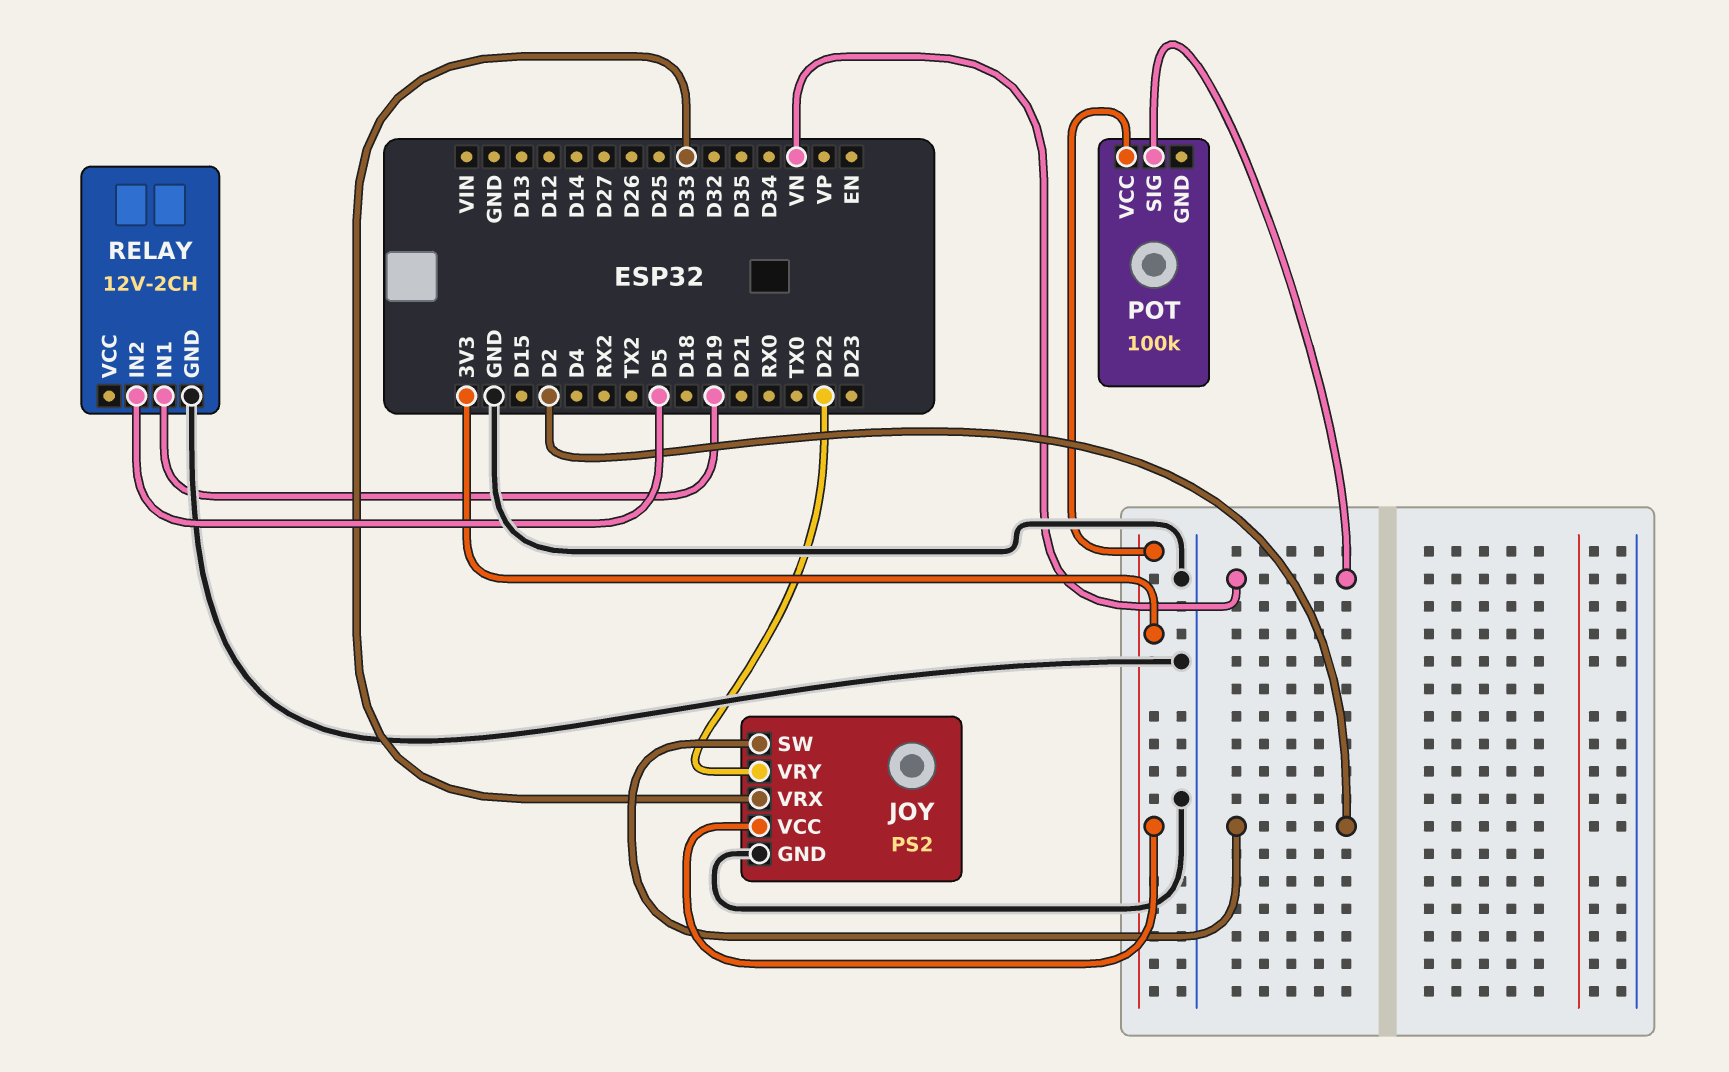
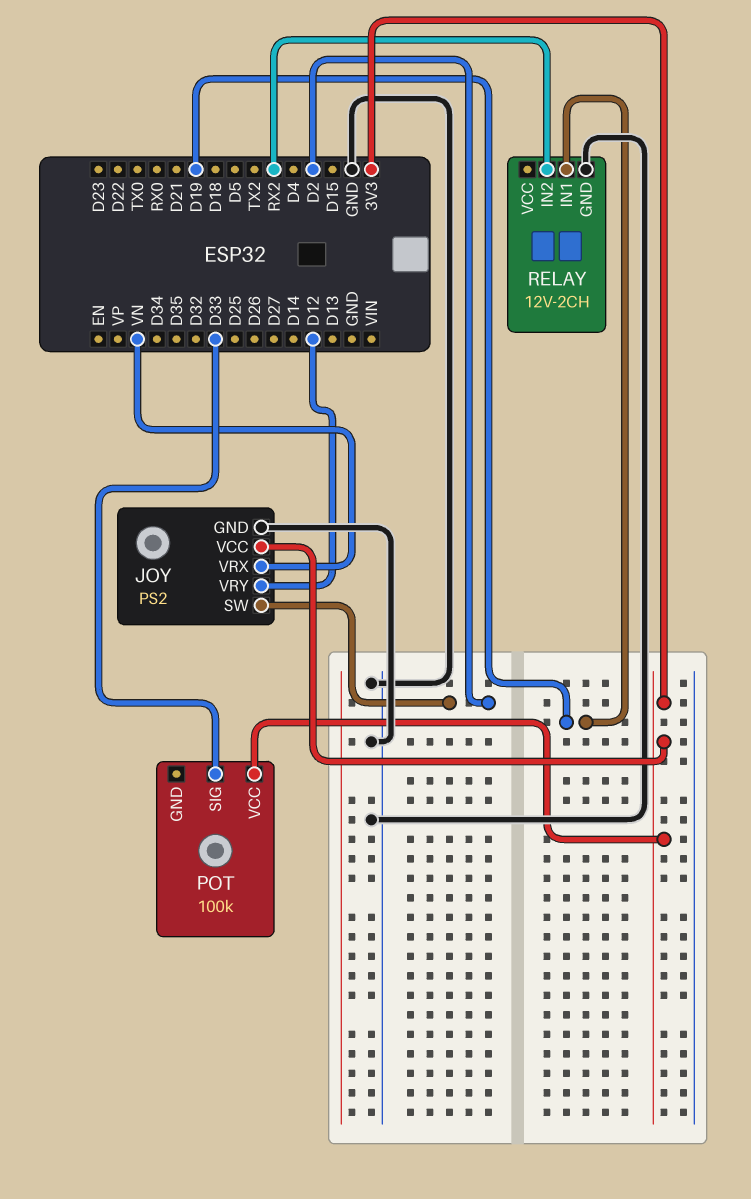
JOY pin VRX: D33 -> VN
JOY pin VRY: D22 -> D12
POT pin SIG: VN -> D33
RELAY pin IN2: D5 -> RX2

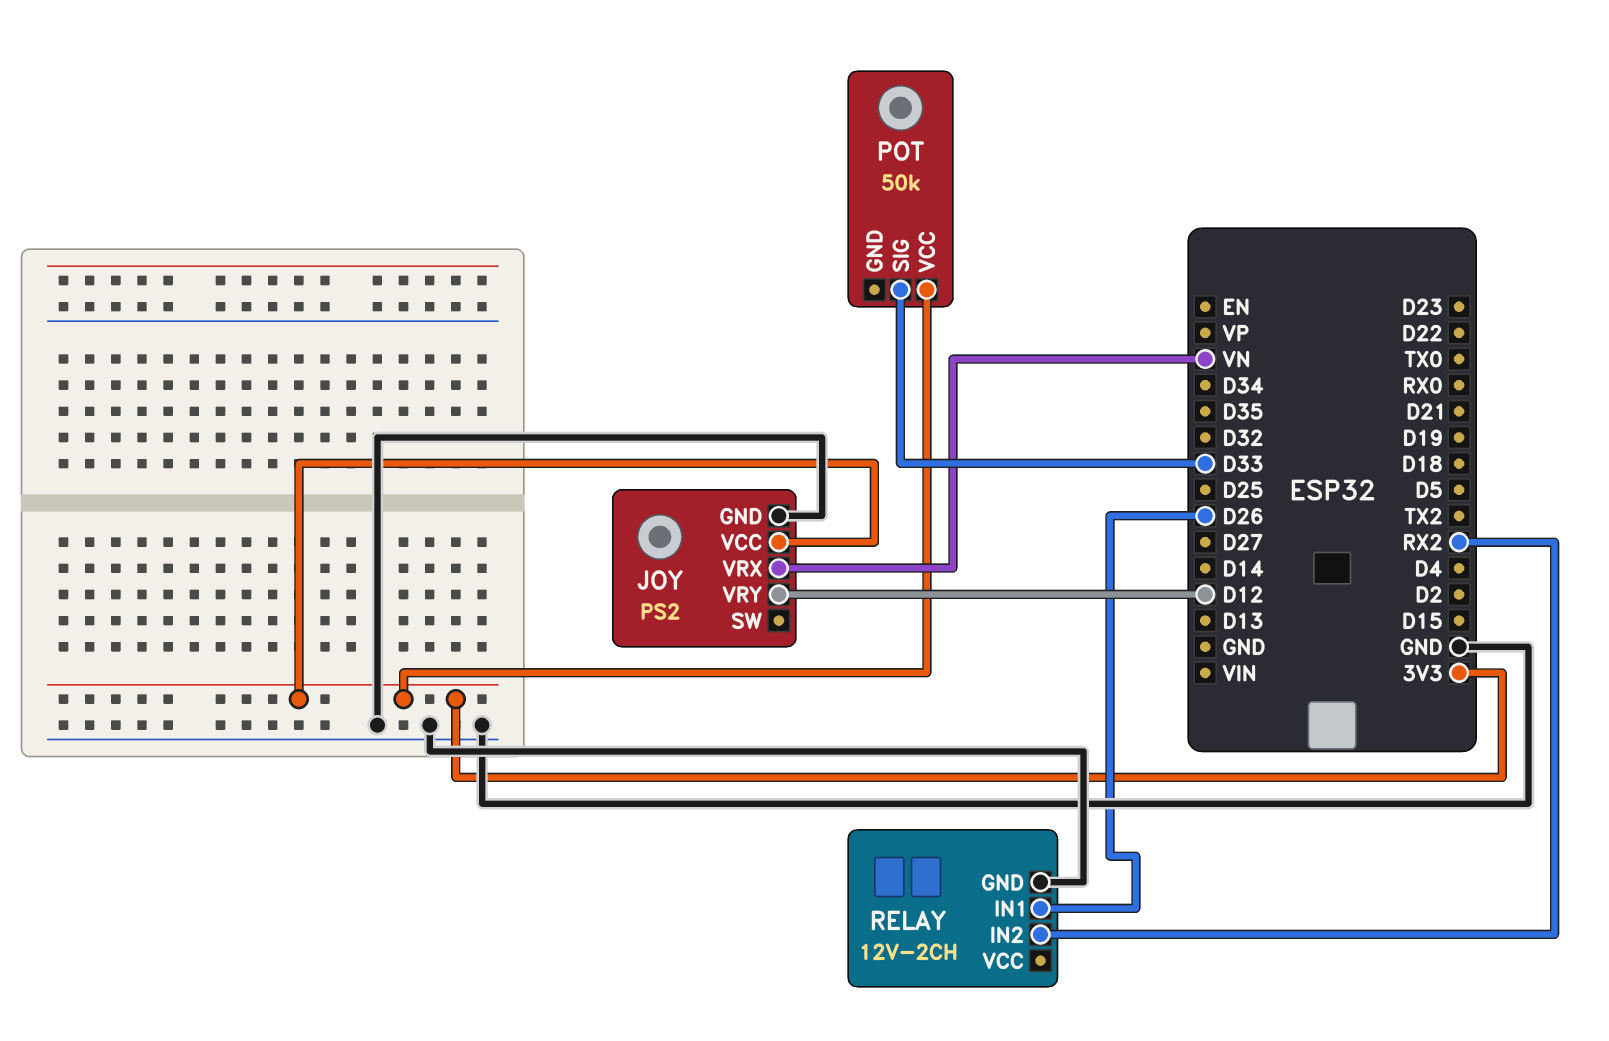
JOY pin SW: D2 -> none
POT: 100k -> 50k
RELAY pin IN1: D19 -> D26

